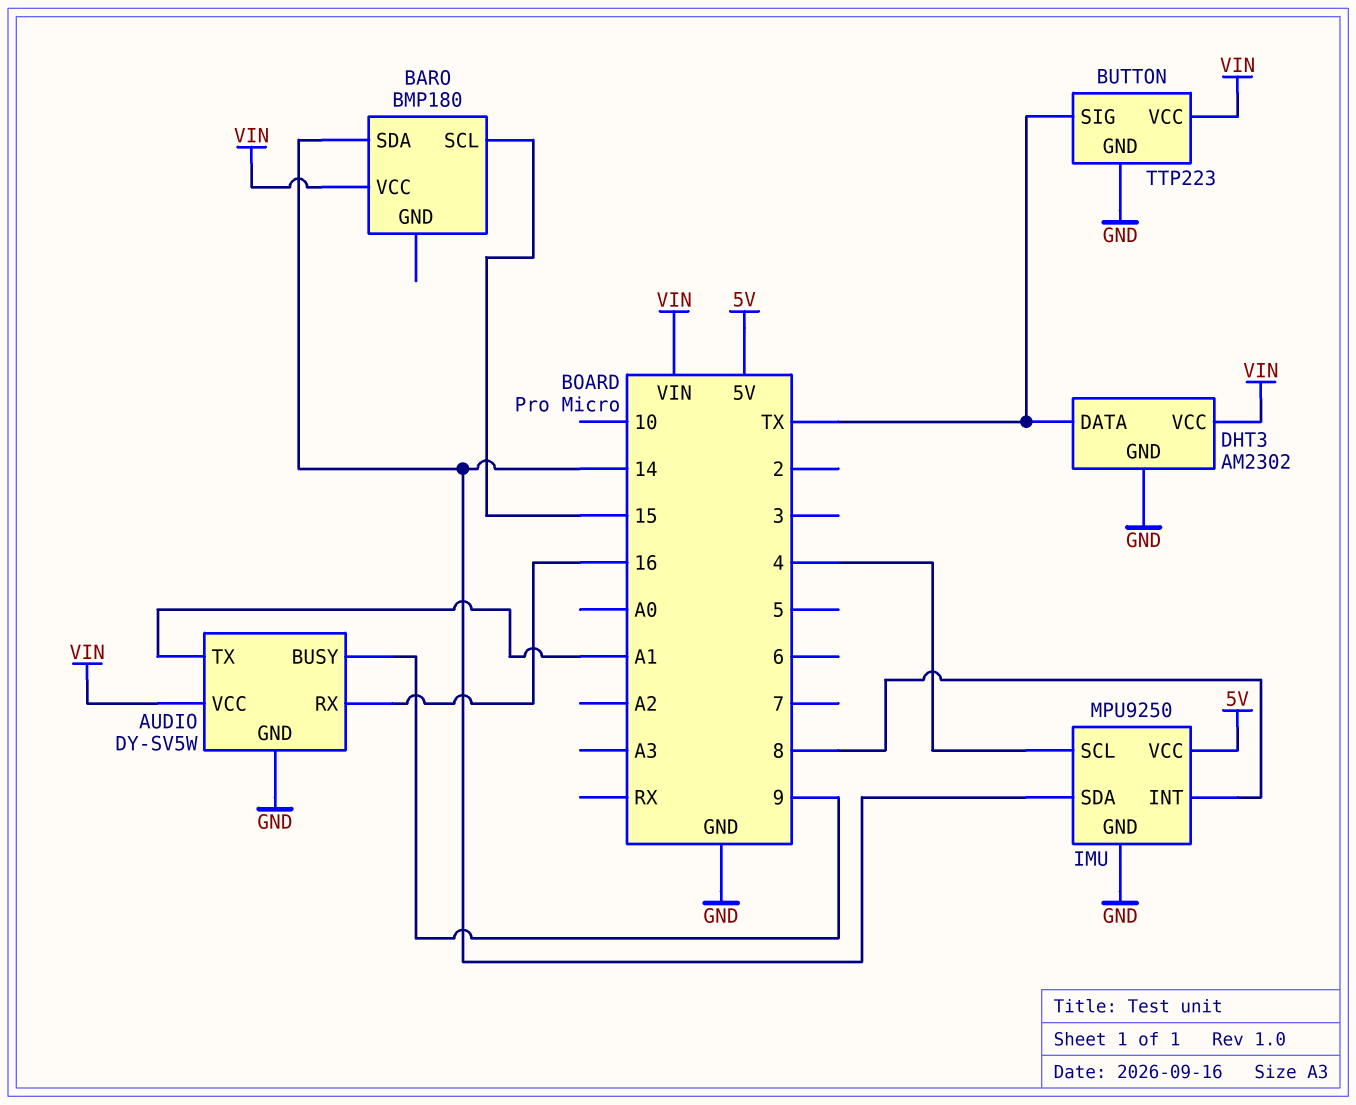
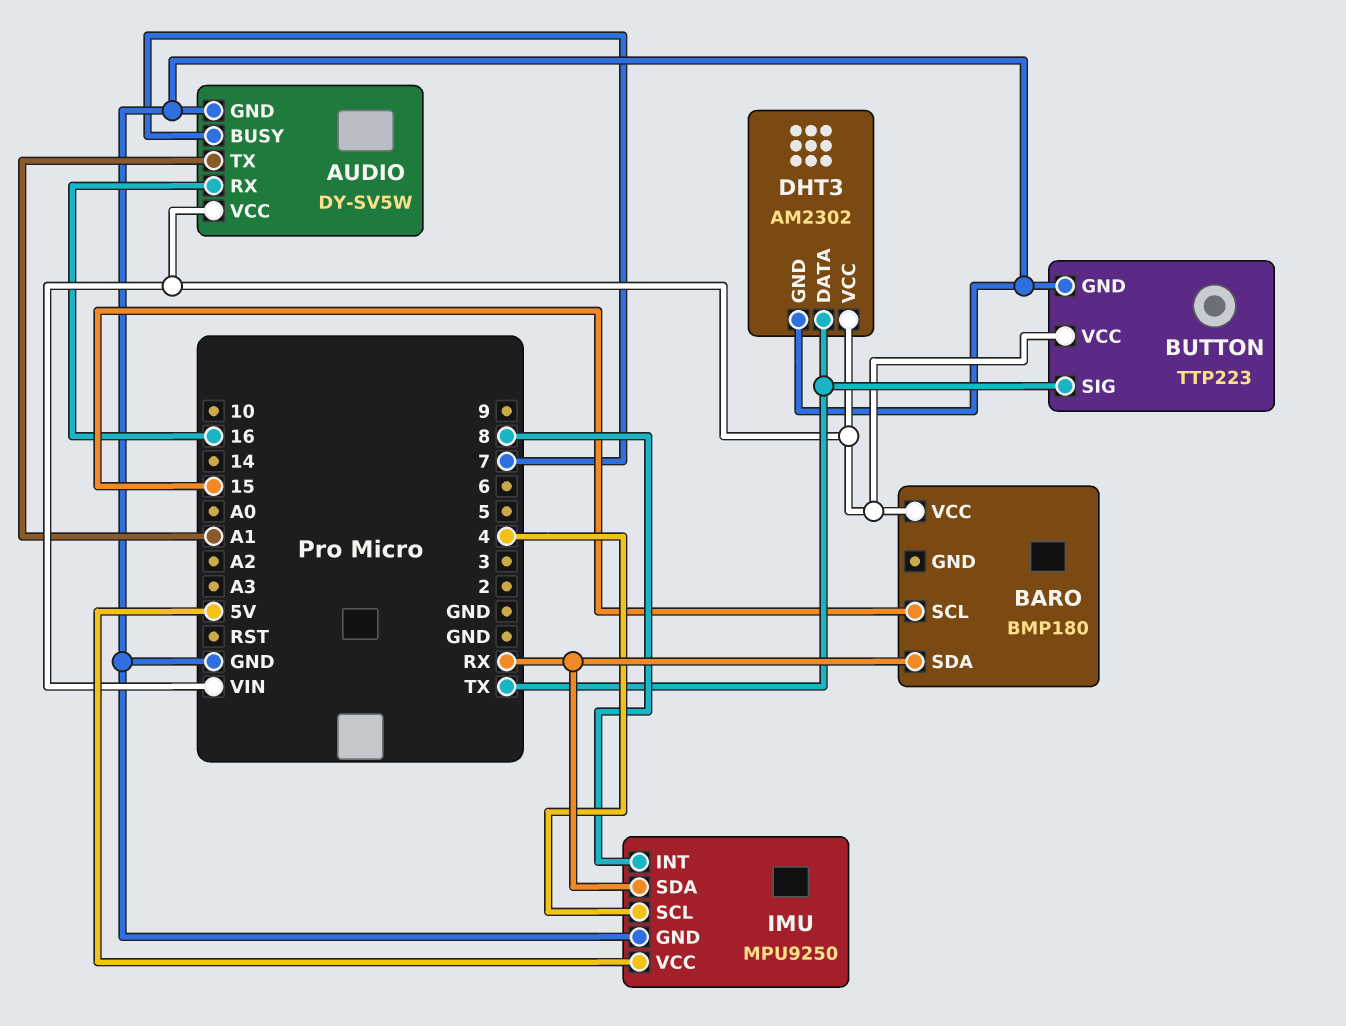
AUDIO pin BUSY: 9 -> 7
BARO pin SDA: 14 -> RX
IMU pin SDA: 14 -> RX

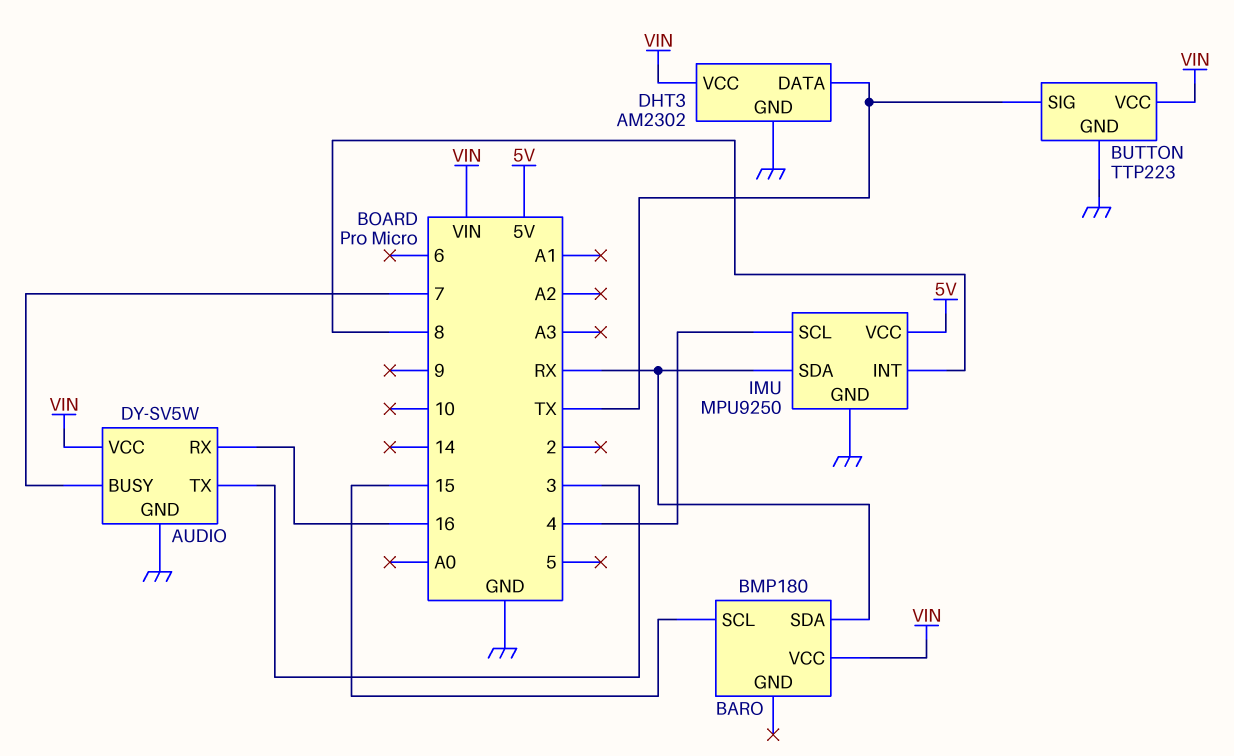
AUDIO pin TX: A1 -> 3

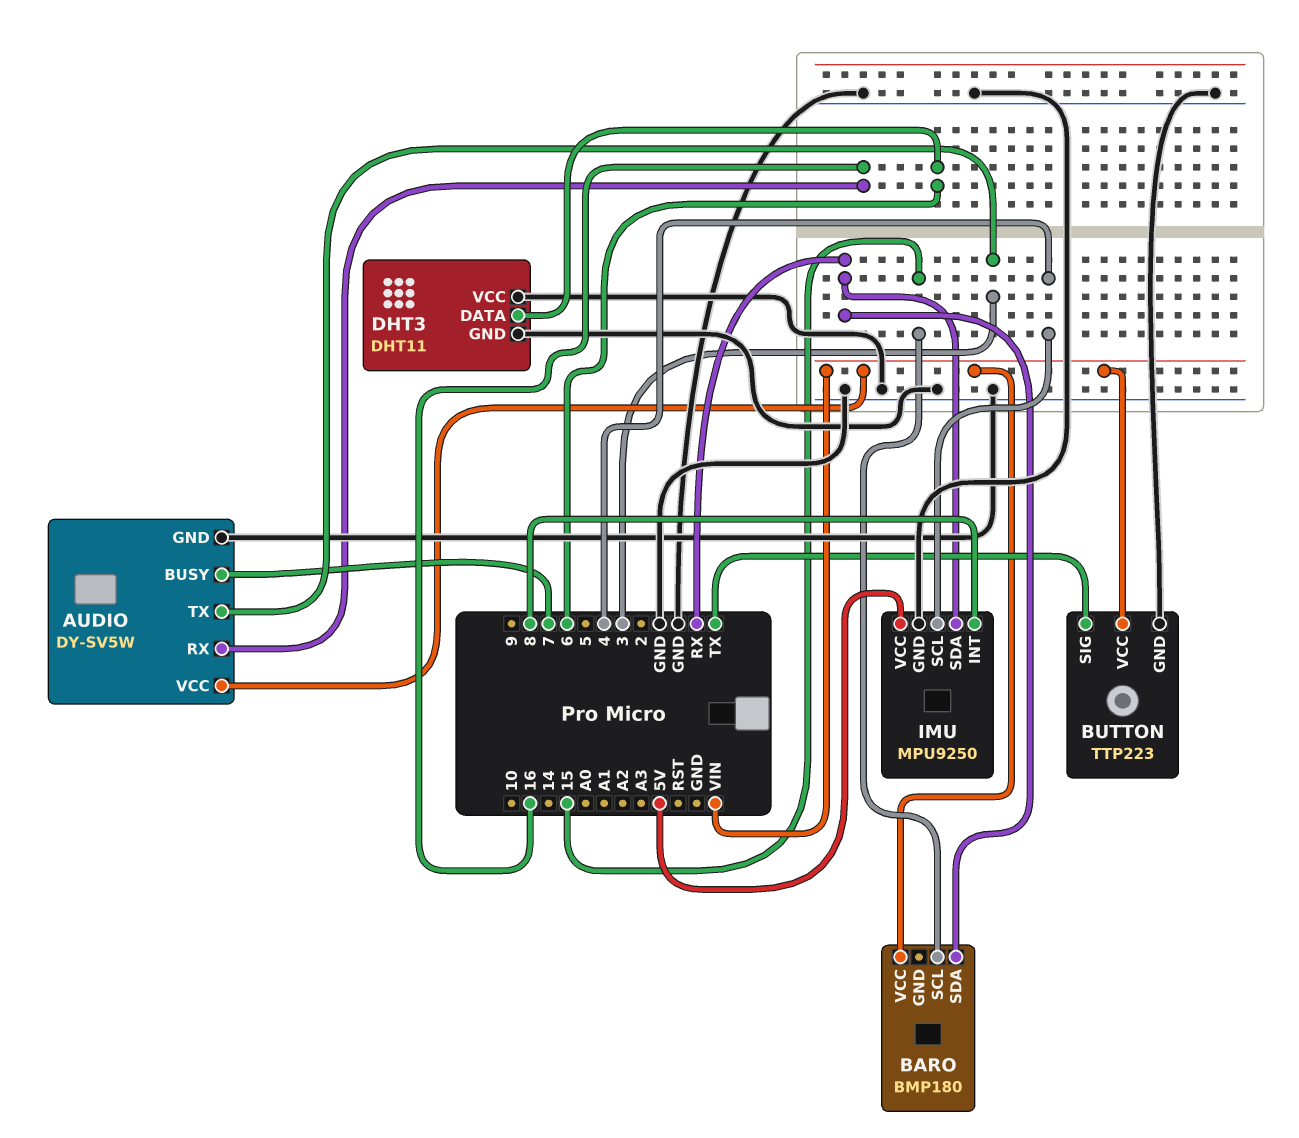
DHT3: AM2302 -> DHT11
DHT3 pin DATA: TX -> 6
DHT3 pin VCC: VIN -> GND

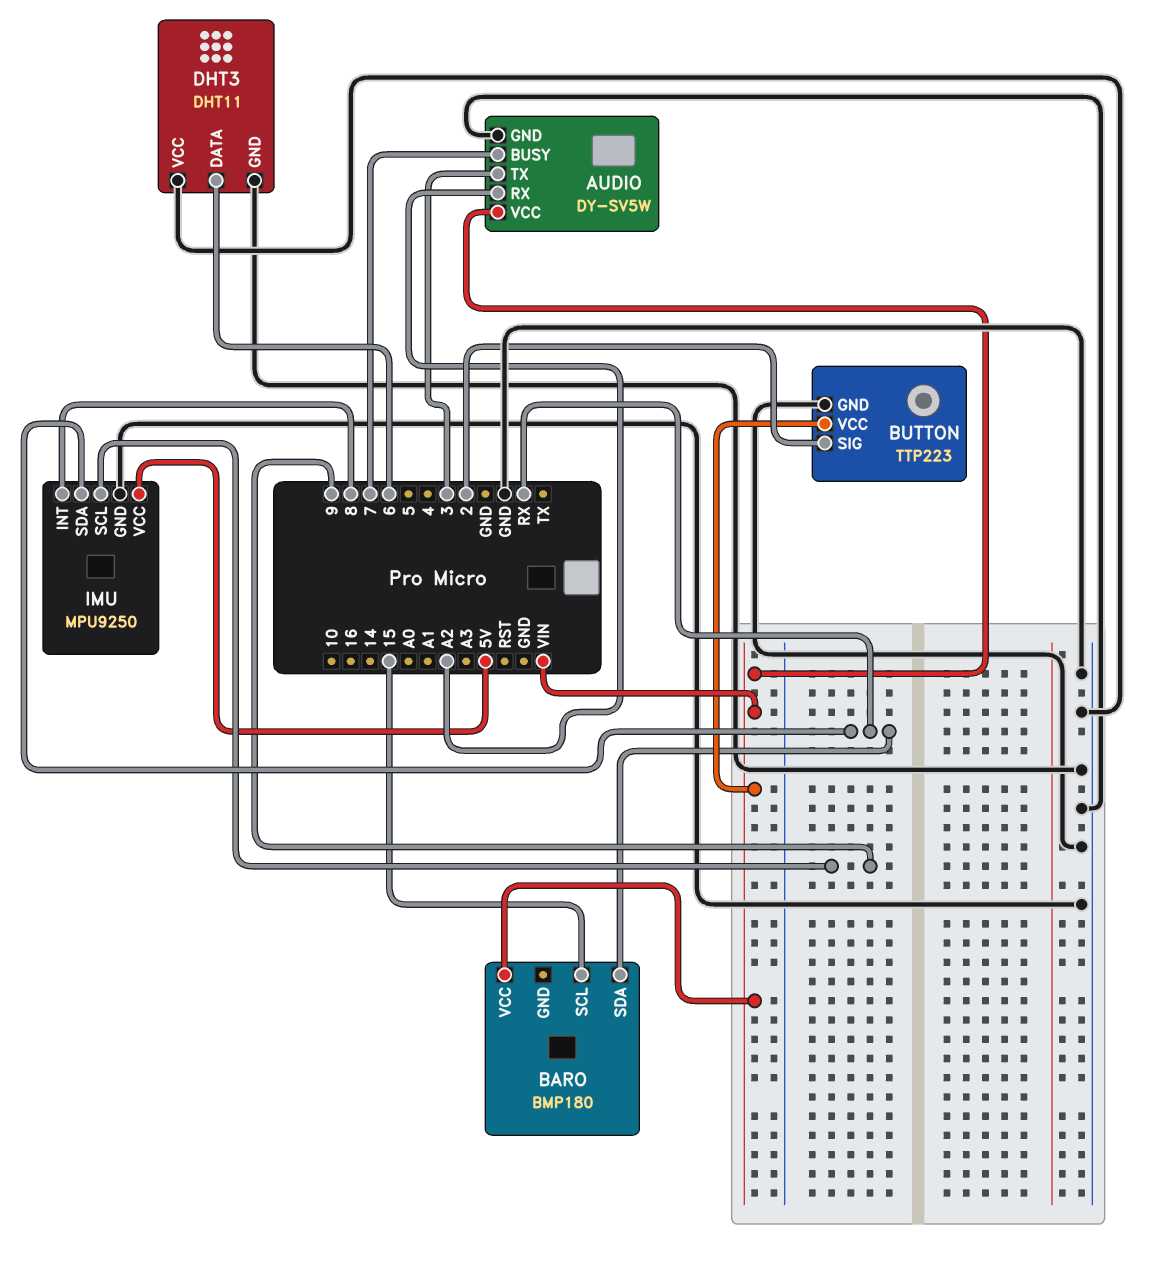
AUDIO pin RX: 16 -> A2
BUTTON pin SIG: TX -> 2
IMU pin SCL: 4 -> 9

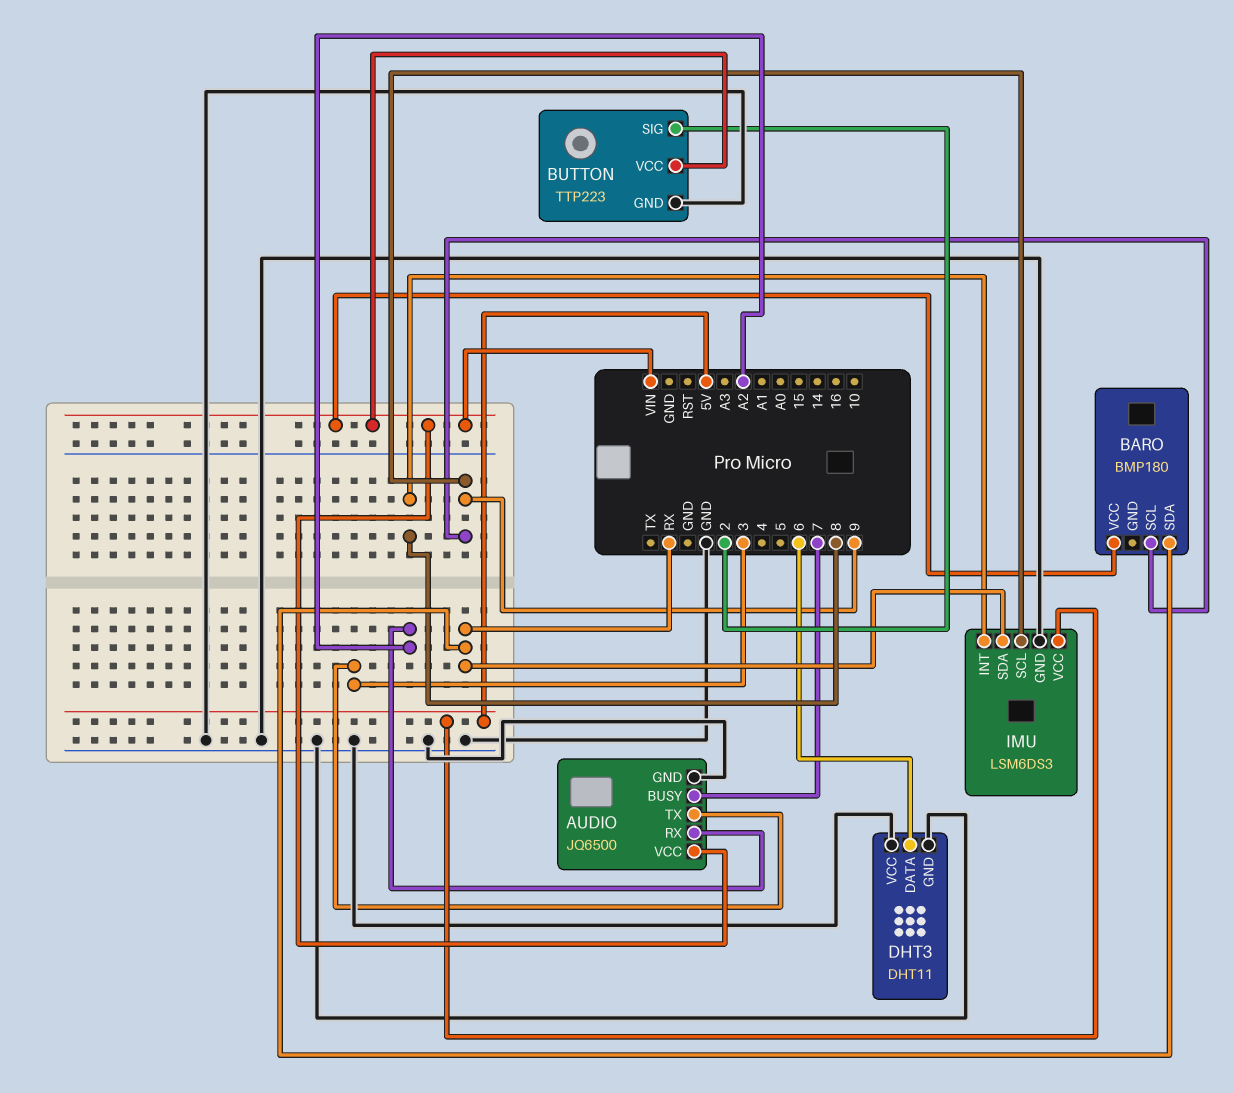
AUDIO: DY-SV5W -> JQ6500
BARO pin SCL: 15 -> 9
IMU: MPU9250 -> LSM6DS3

